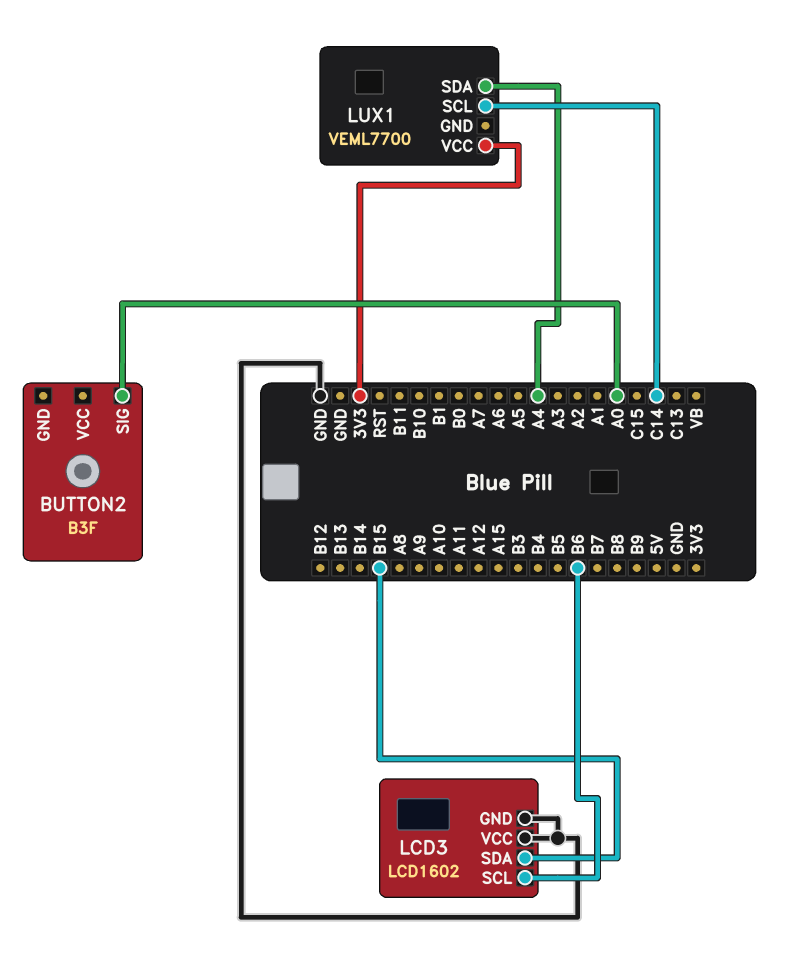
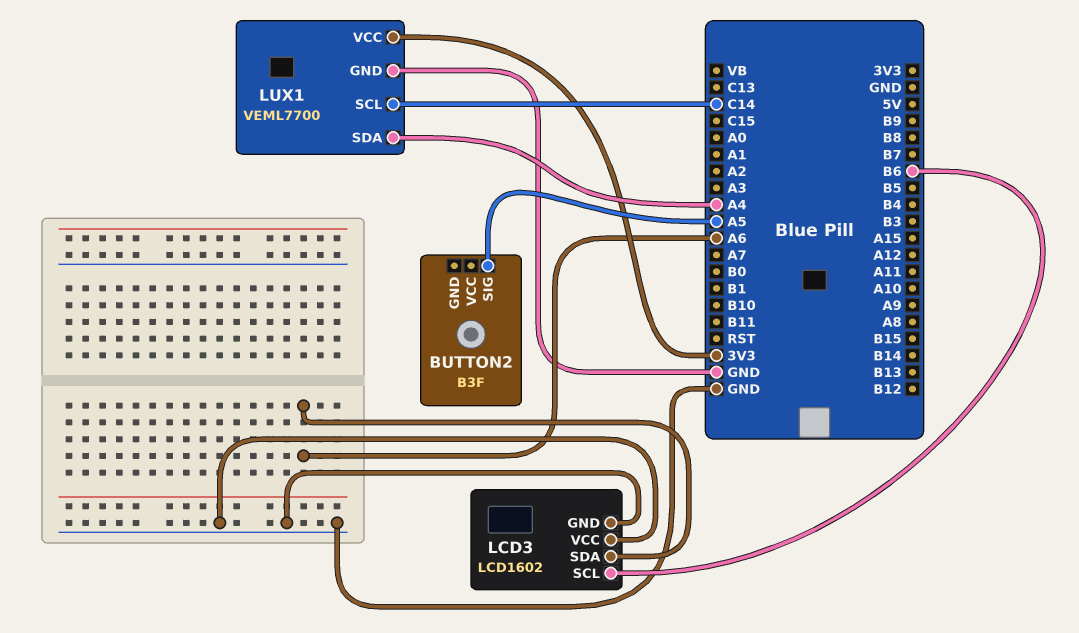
BUTTON2 pin SIG: A0 -> A5
LCD3 pin SDA: B15 -> A6
LUX1 pin GND: none -> GND

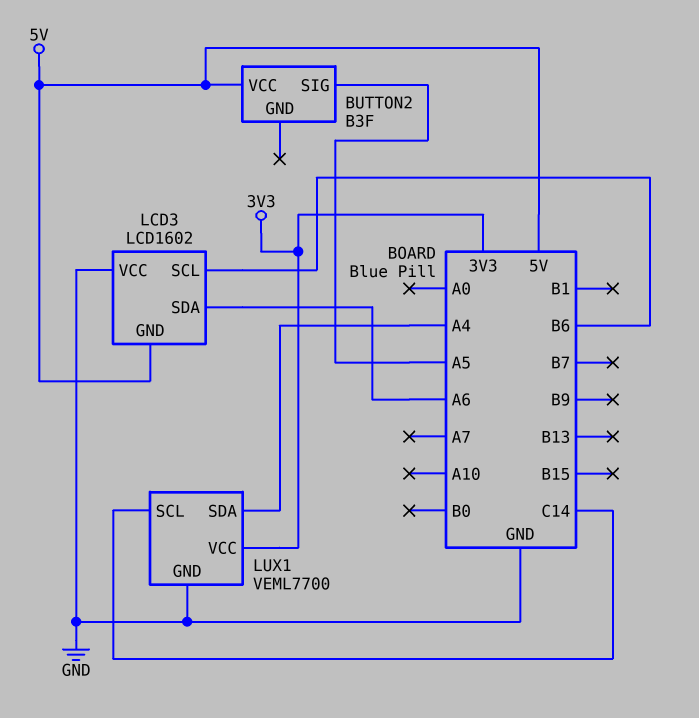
BUTTON2 pin VCC: none -> 5V
LCD3 pin GND: GND -> 5V

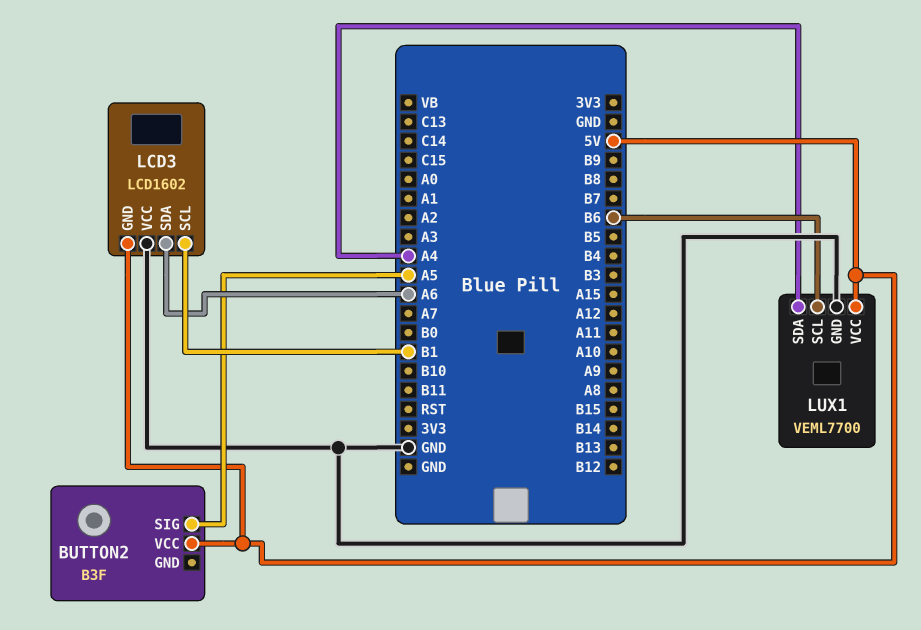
LCD3 pin SCL: B6 -> B1
LUX1 pin SCL: C14 -> B6
LUX1 pin VCC: 3V3 -> 5V

